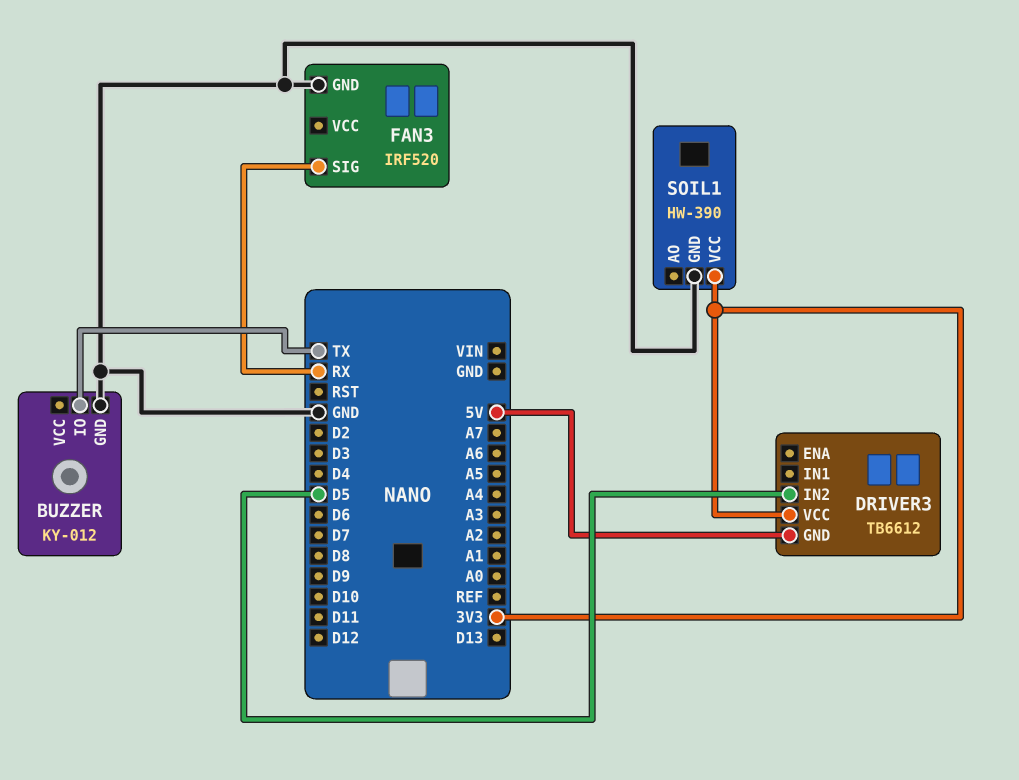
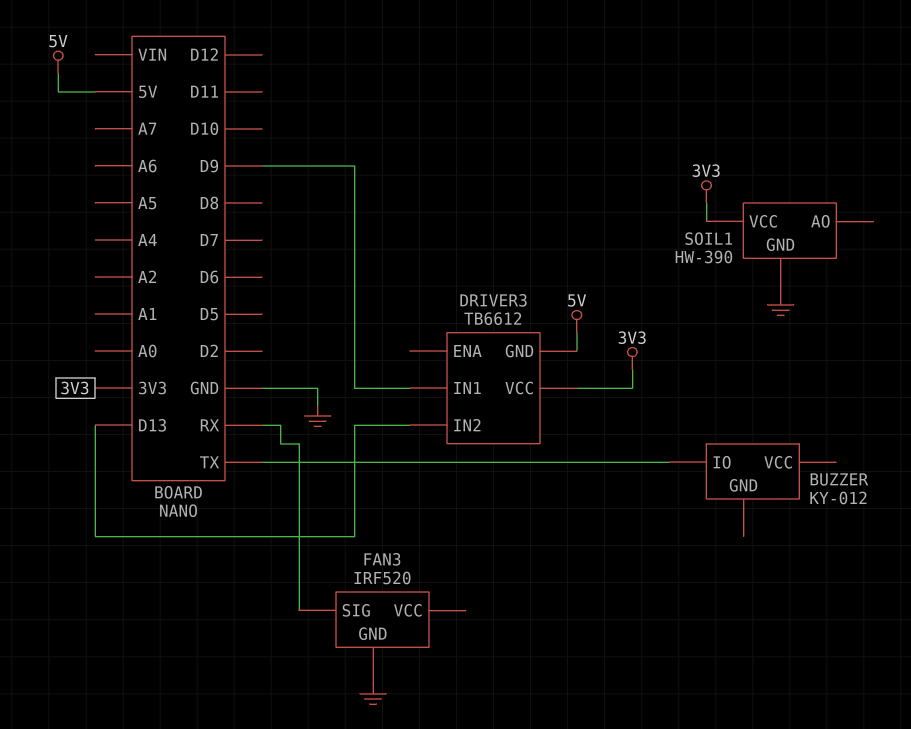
BUZZER pin GND: GND -> none
DRIVER3 pin IN1: none -> D9
DRIVER3 pin IN2: D5 -> D13

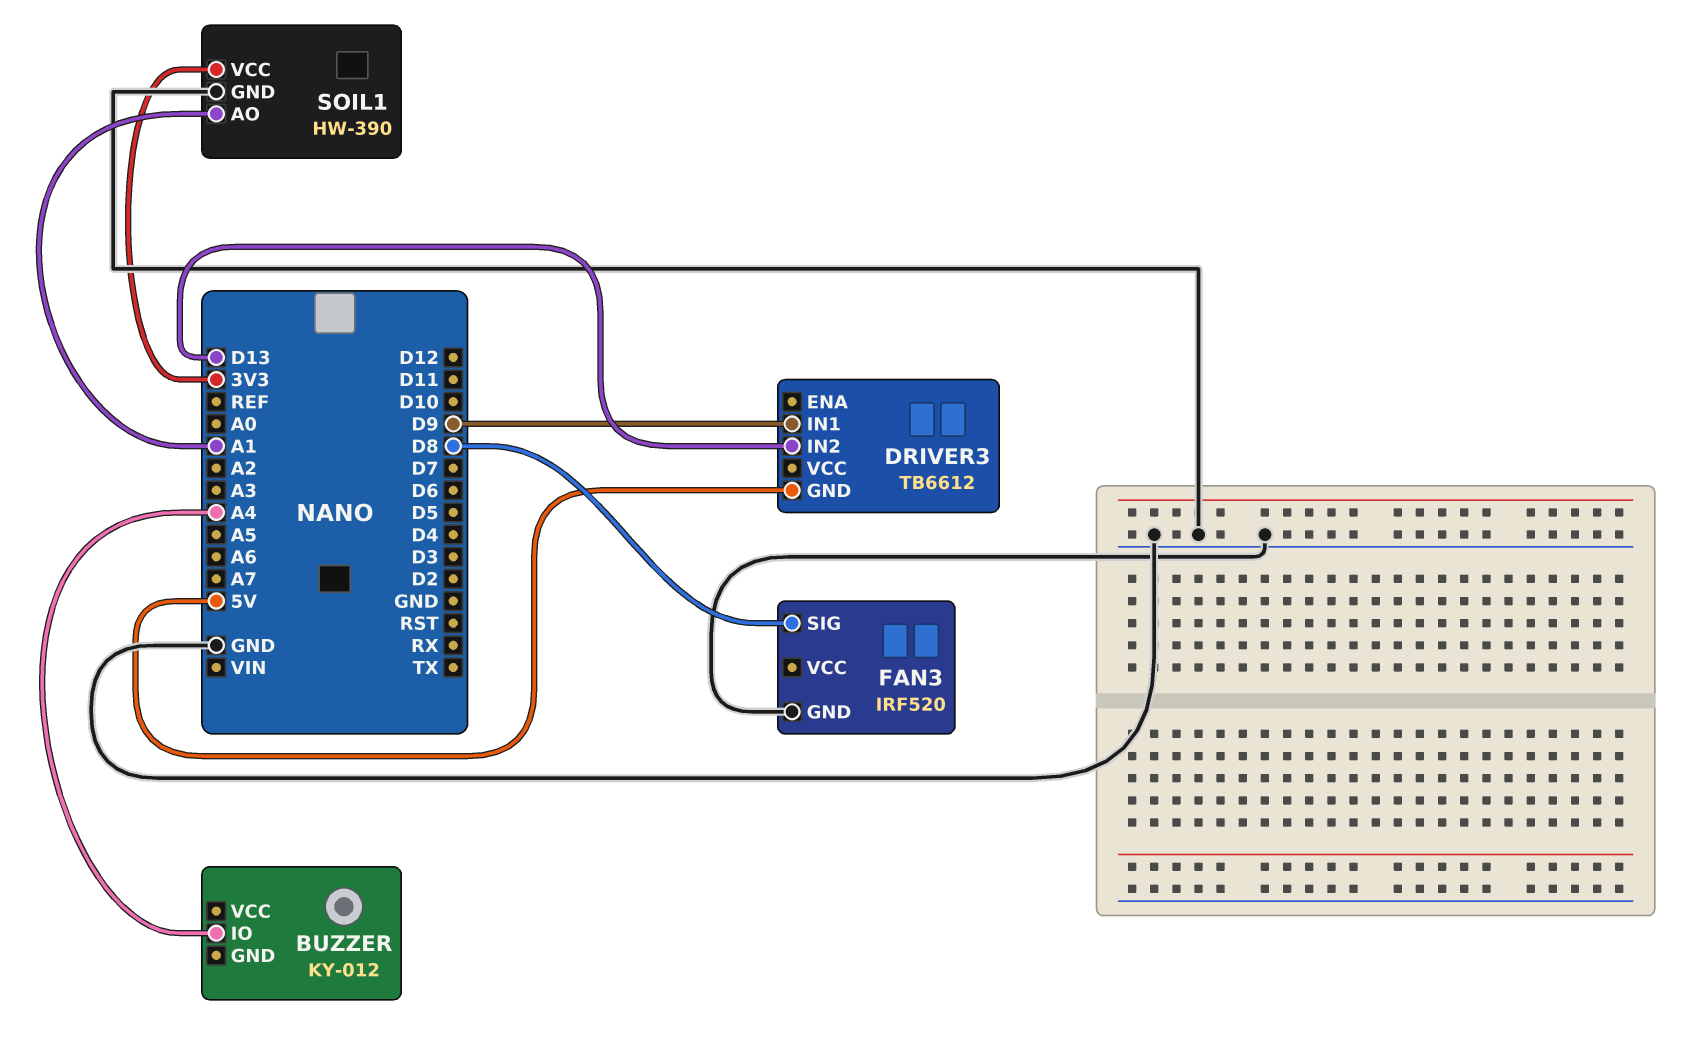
BUZZER pin IO: TX -> A4
DRIVER3 pin VCC: 3V3 -> none
FAN3 pin SIG: RX -> D8
SOIL1 pin AO: none -> A1

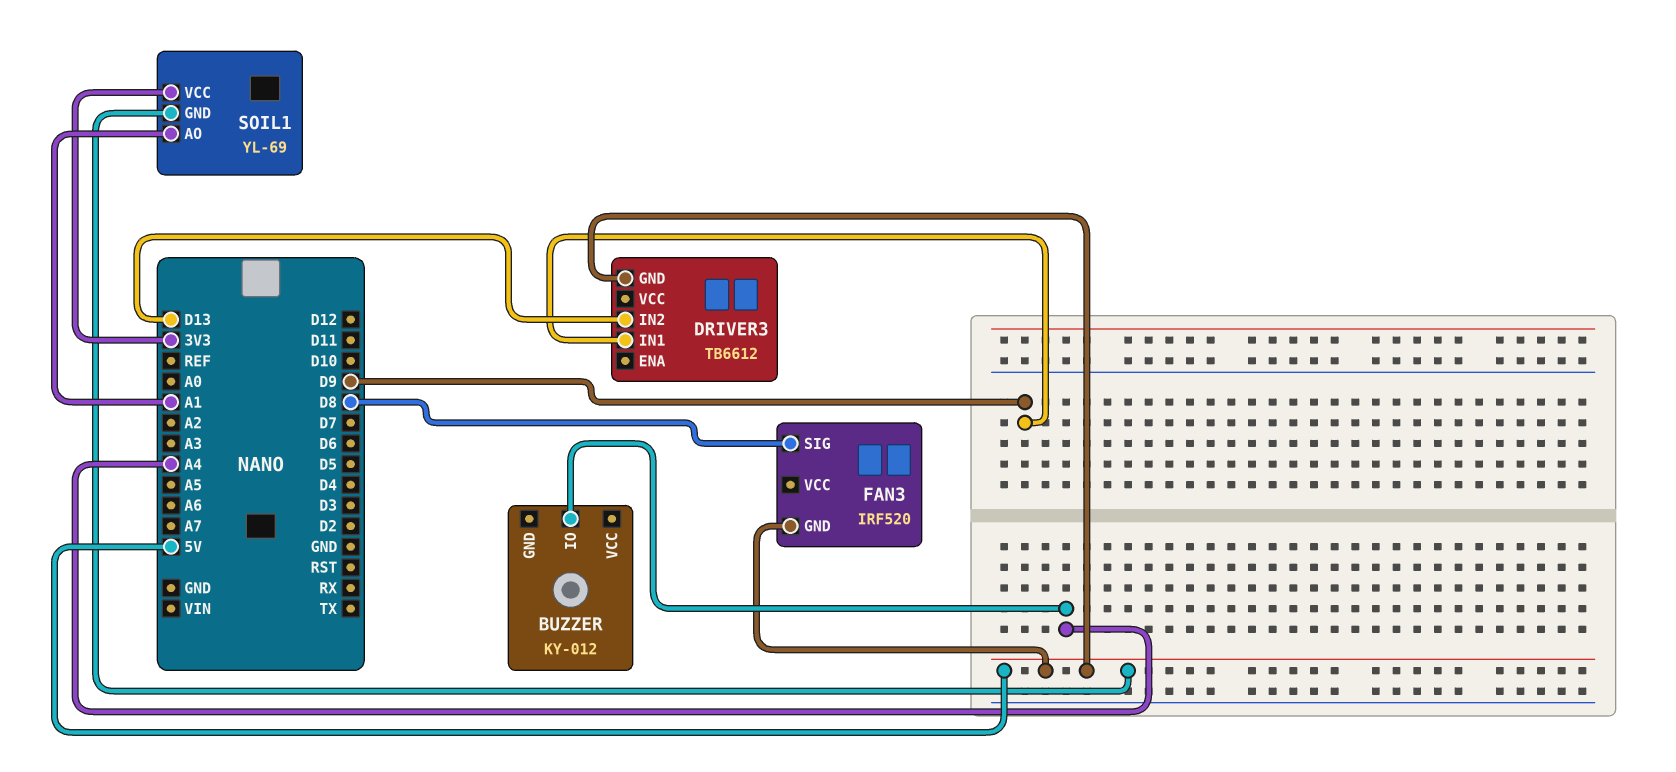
FAN3 pin GND: GND -> 5V
SOIL1: HW-390 -> YL-69
SOIL1 pin GND: GND -> 5V

